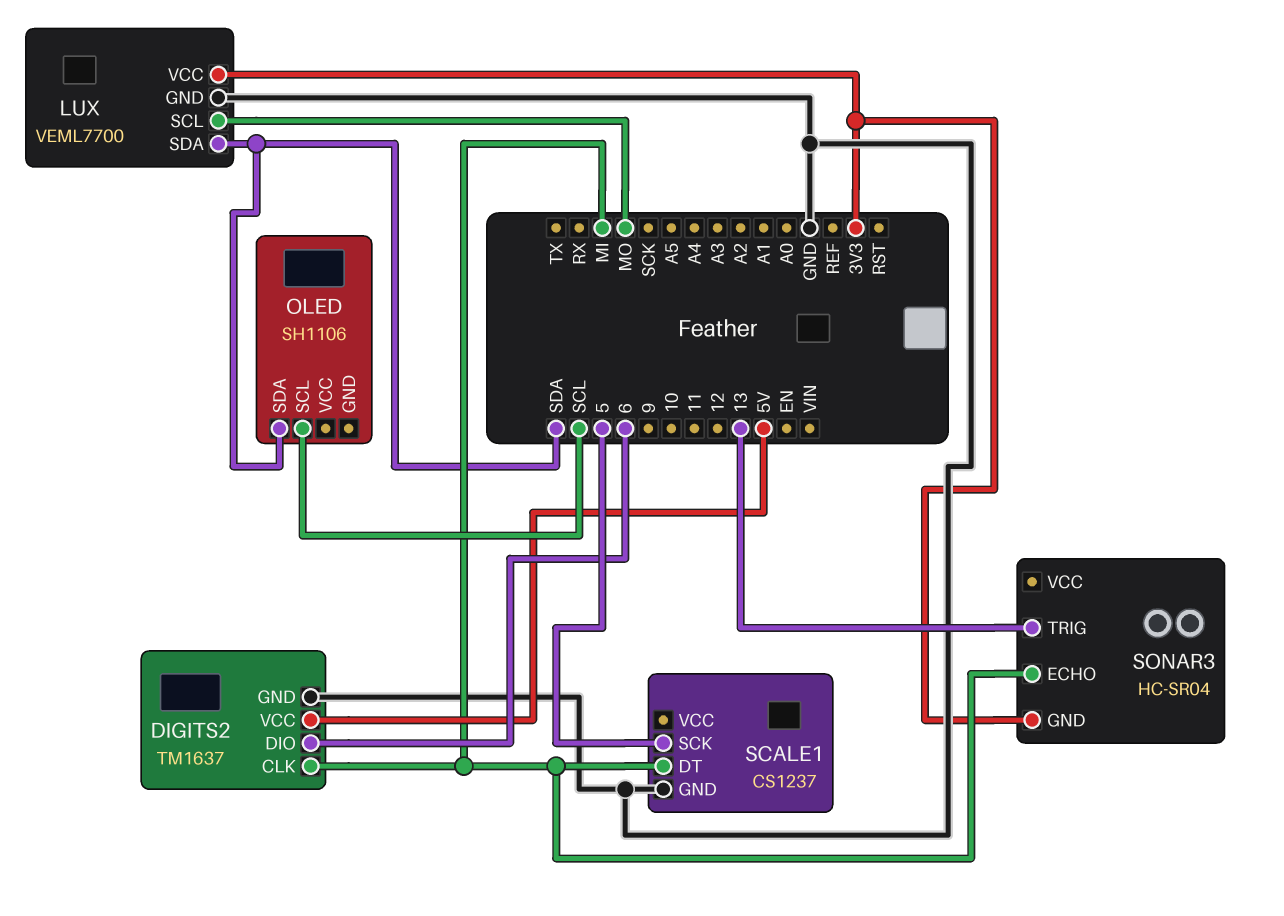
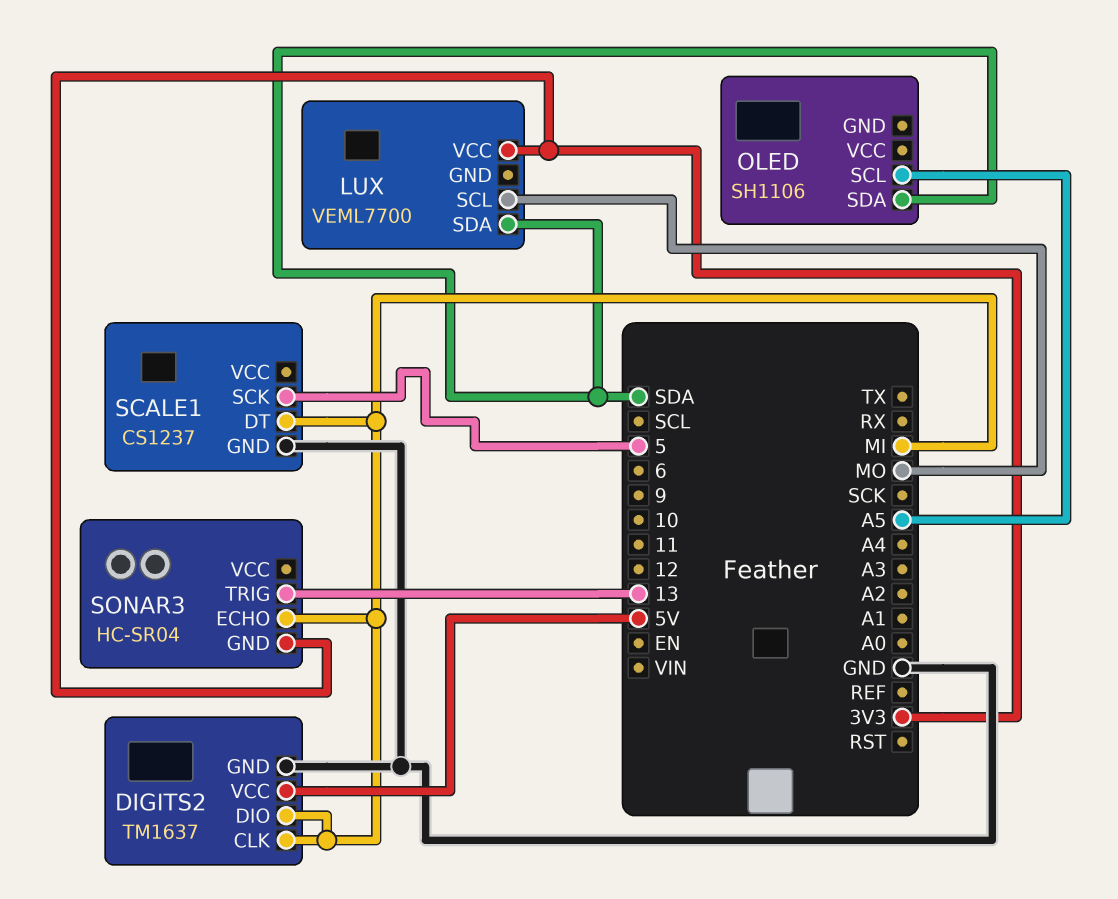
DIGITS2 pin DIO: 6 -> MI
LUX pin GND: GND -> none
OLED pin SCL: SCL -> A5

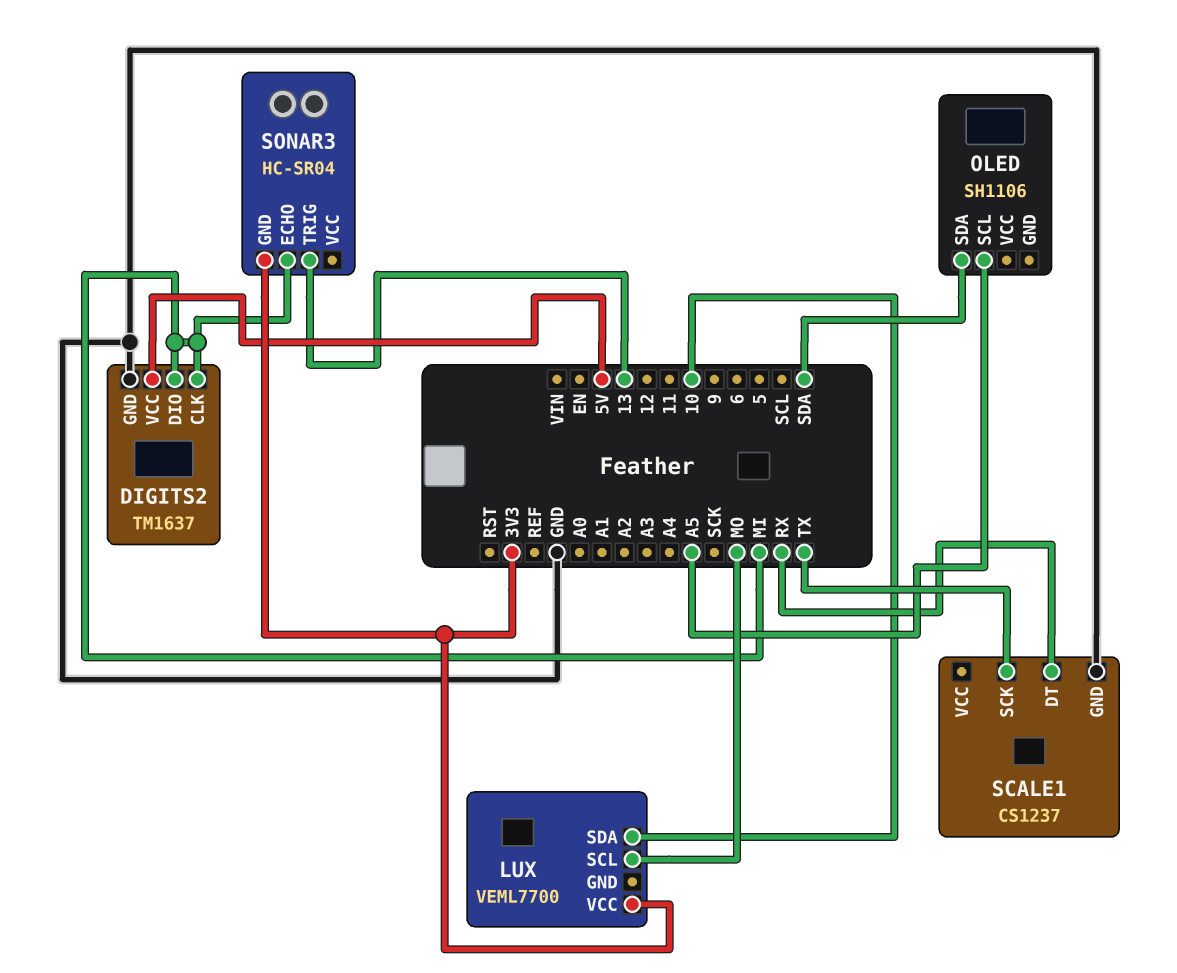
LUX pin SDA: SDA -> 10
SCALE1 pin DT: MI -> RX
SCALE1 pin SCK: 5 -> TX

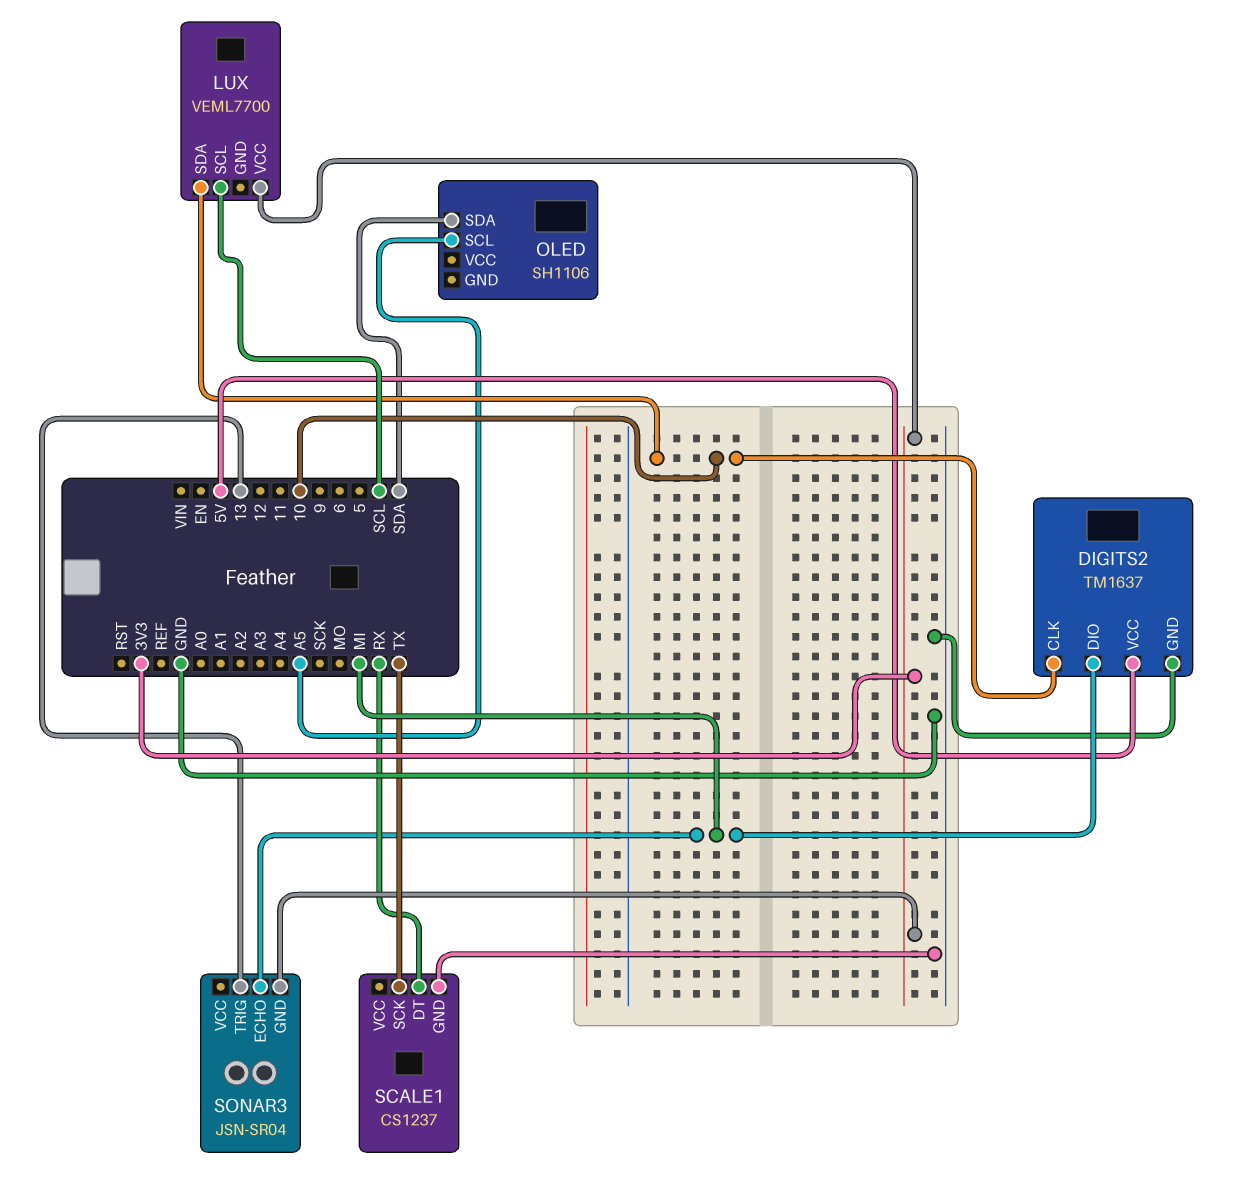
DIGITS2 pin CLK: MI -> 10
LUX pin SCL: MO -> SCL
SONAR3: HC-SR04 -> JSN-SR04

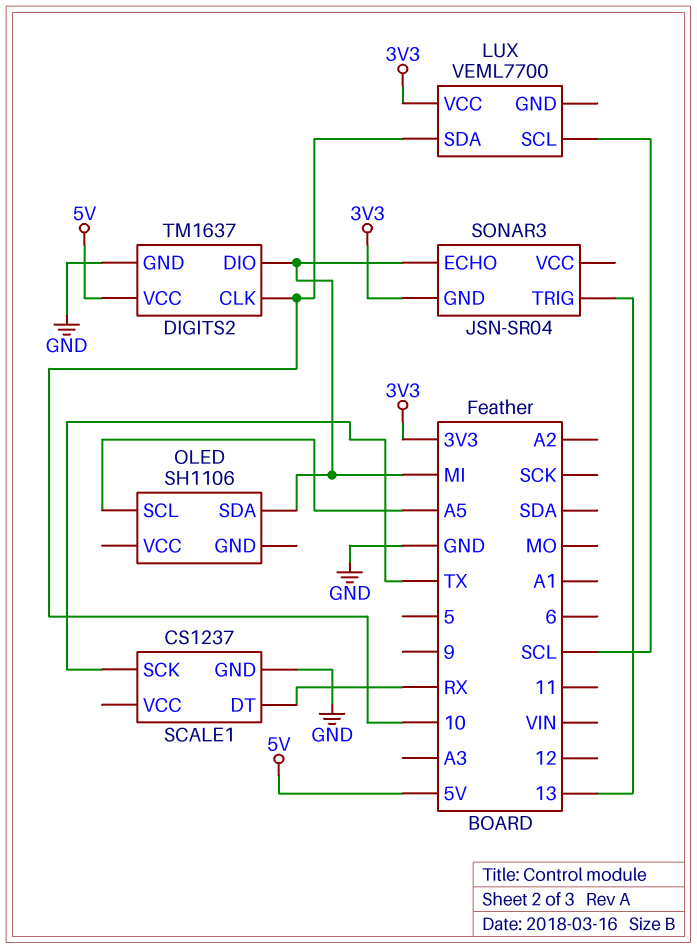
OLED pin SDA: SDA -> MI

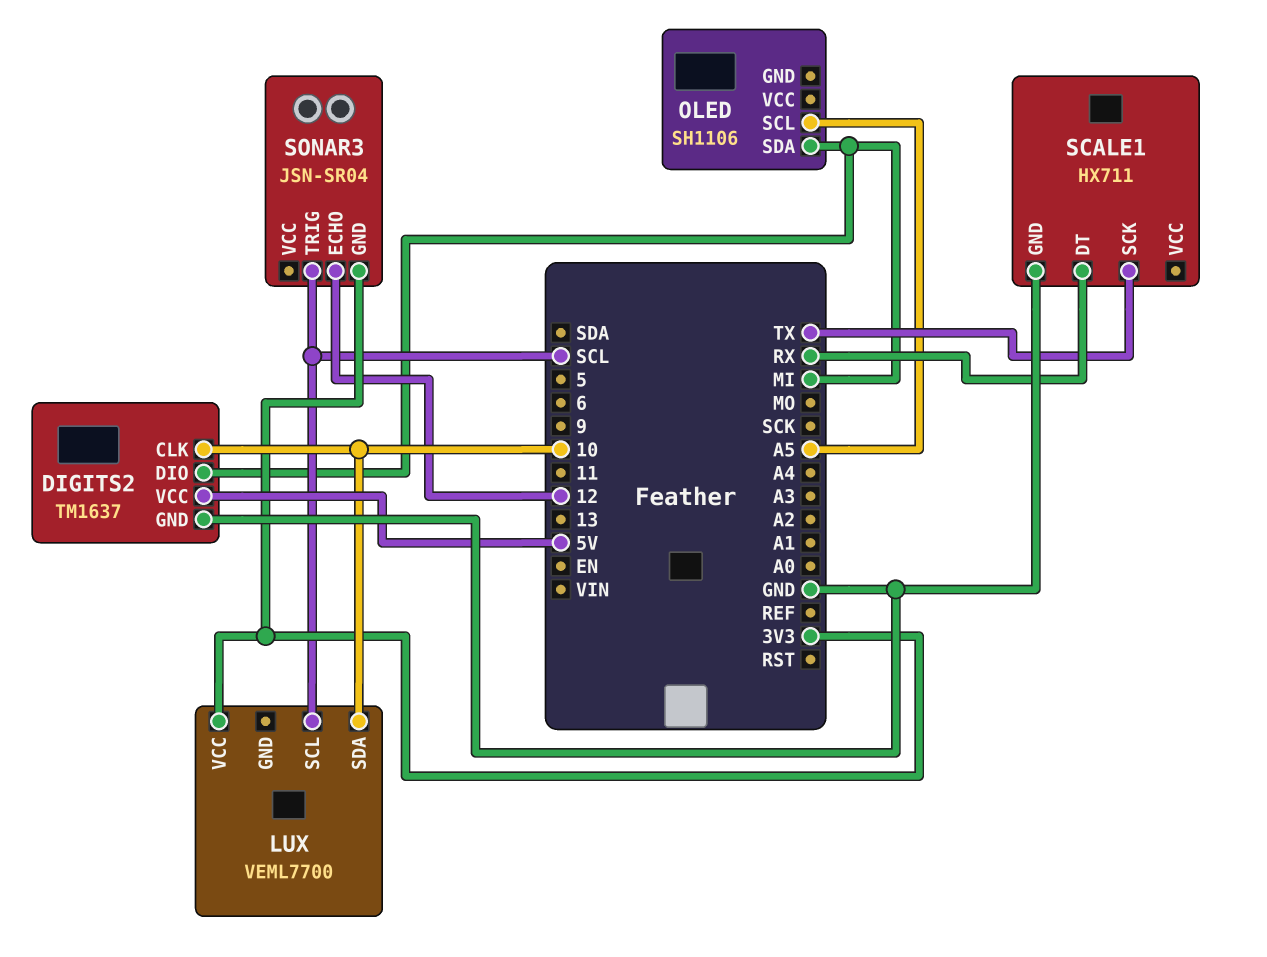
SCALE1: CS1237 -> HX711
SONAR3 pin ECHO: MI -> 12
SONAR3 pin TRIG: 13 -> SCL

